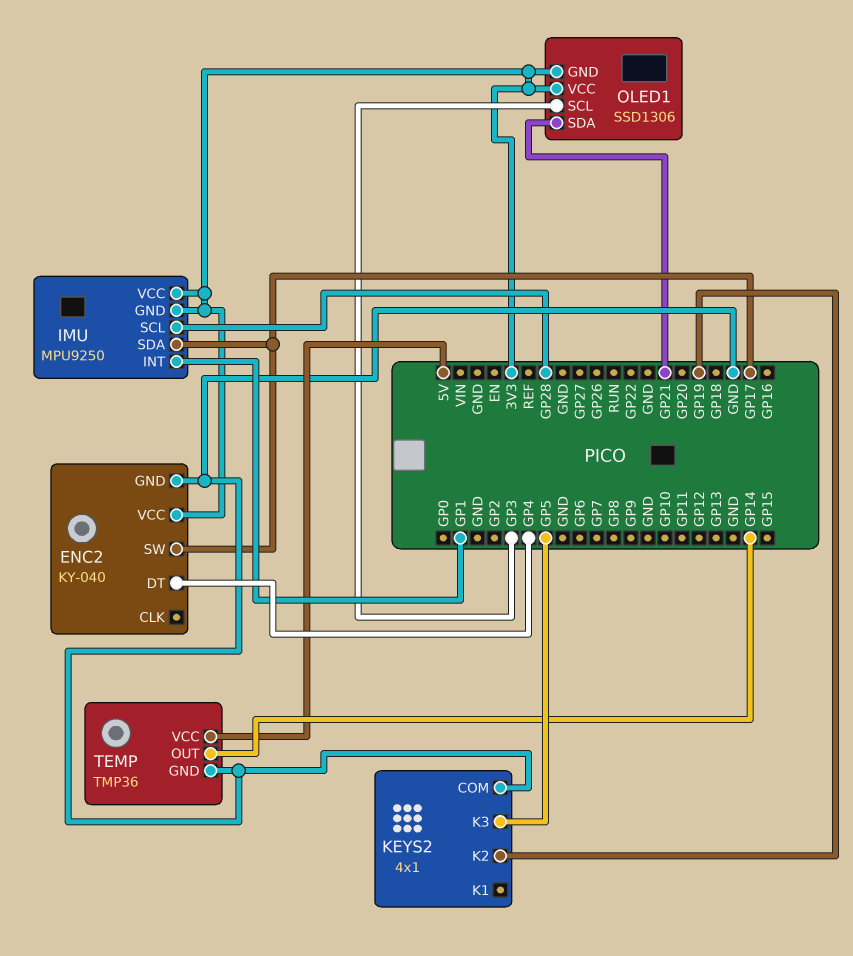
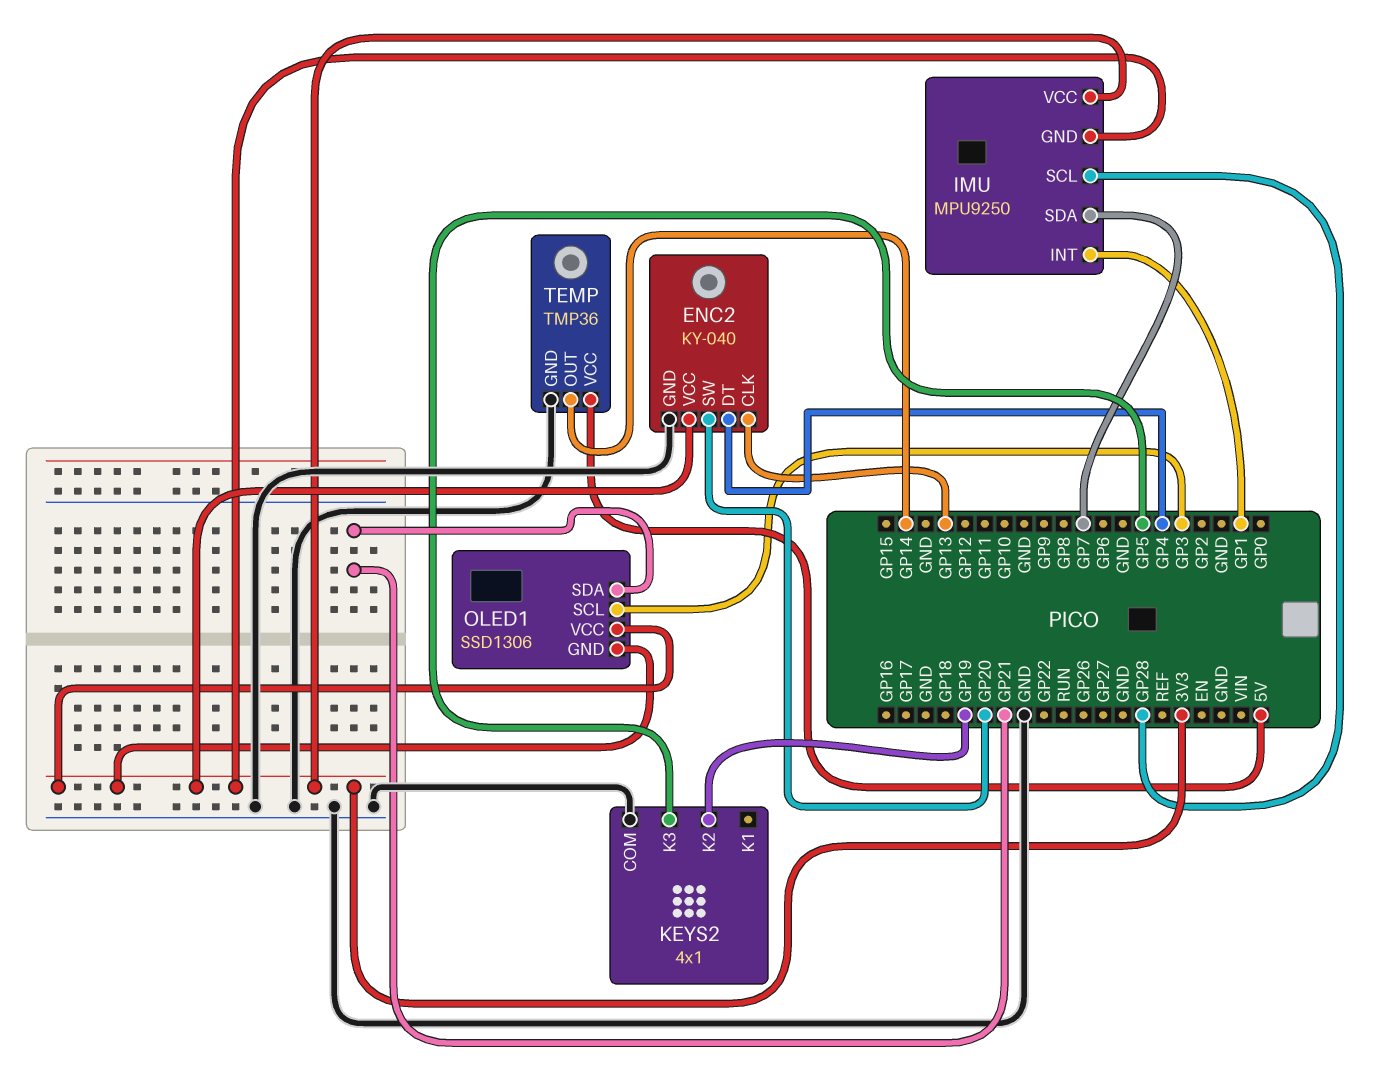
ENC2 pin CLK: none -> GP13
ENC2 pin SW: GP17 -> GP20
IMU pin SDA: GP17 -> GP7

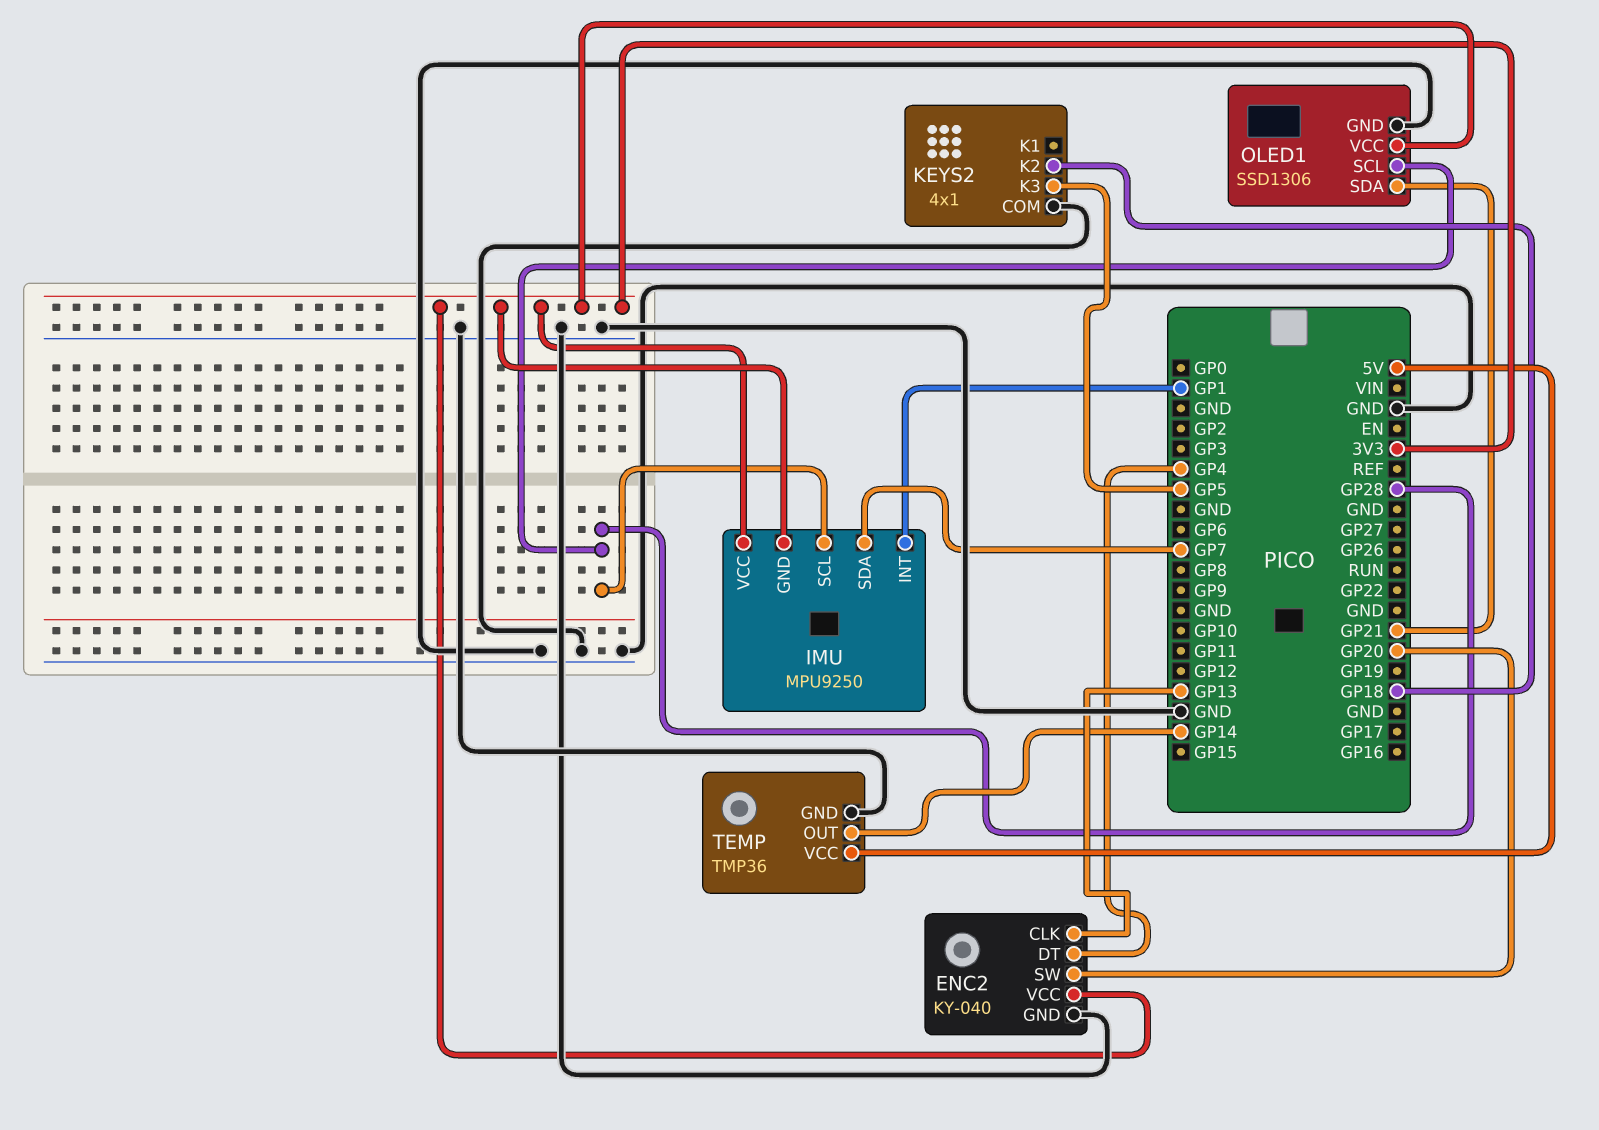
KEYS2 pin K2: GP19 -> GP18
OLED1 pin GND: 3V3 -> GND
OLED1 pin SCL: GP3 -> GP28

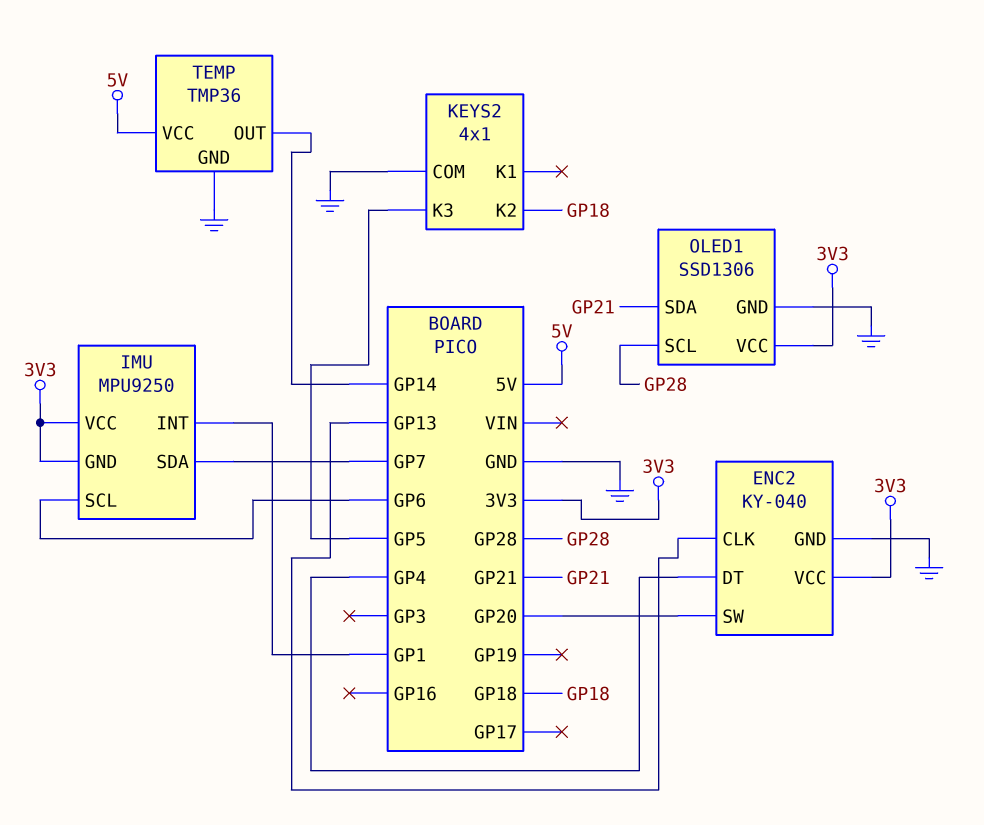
IMU pin SCL: GP28 -> GP6

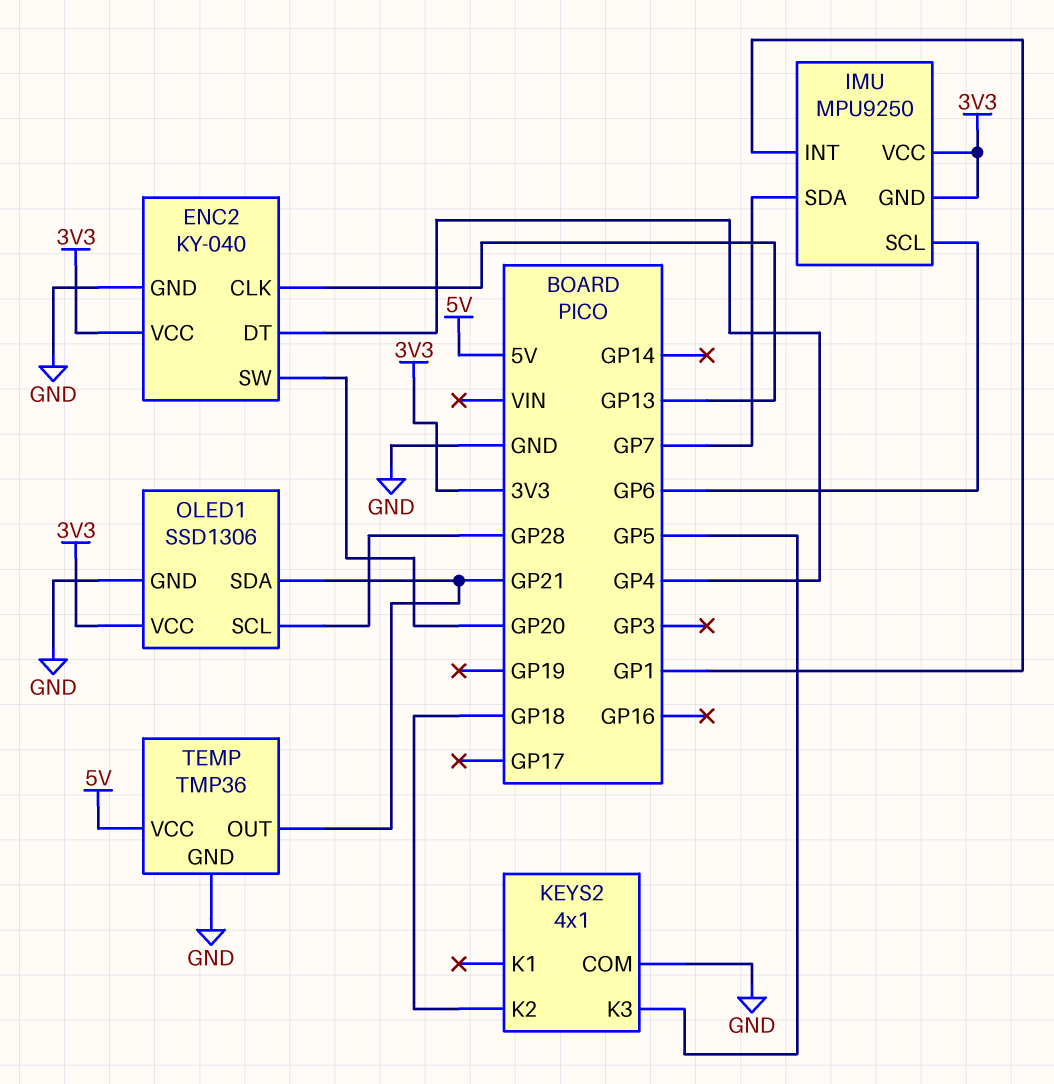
TEMP pin OUT: GP14 -> GP21

